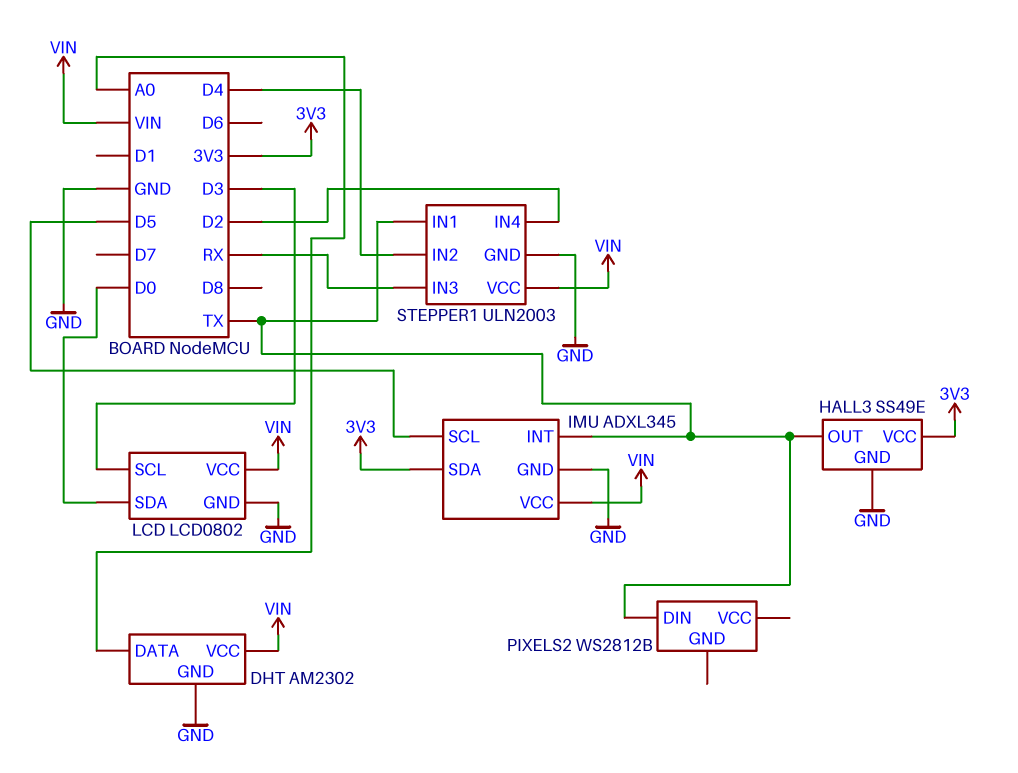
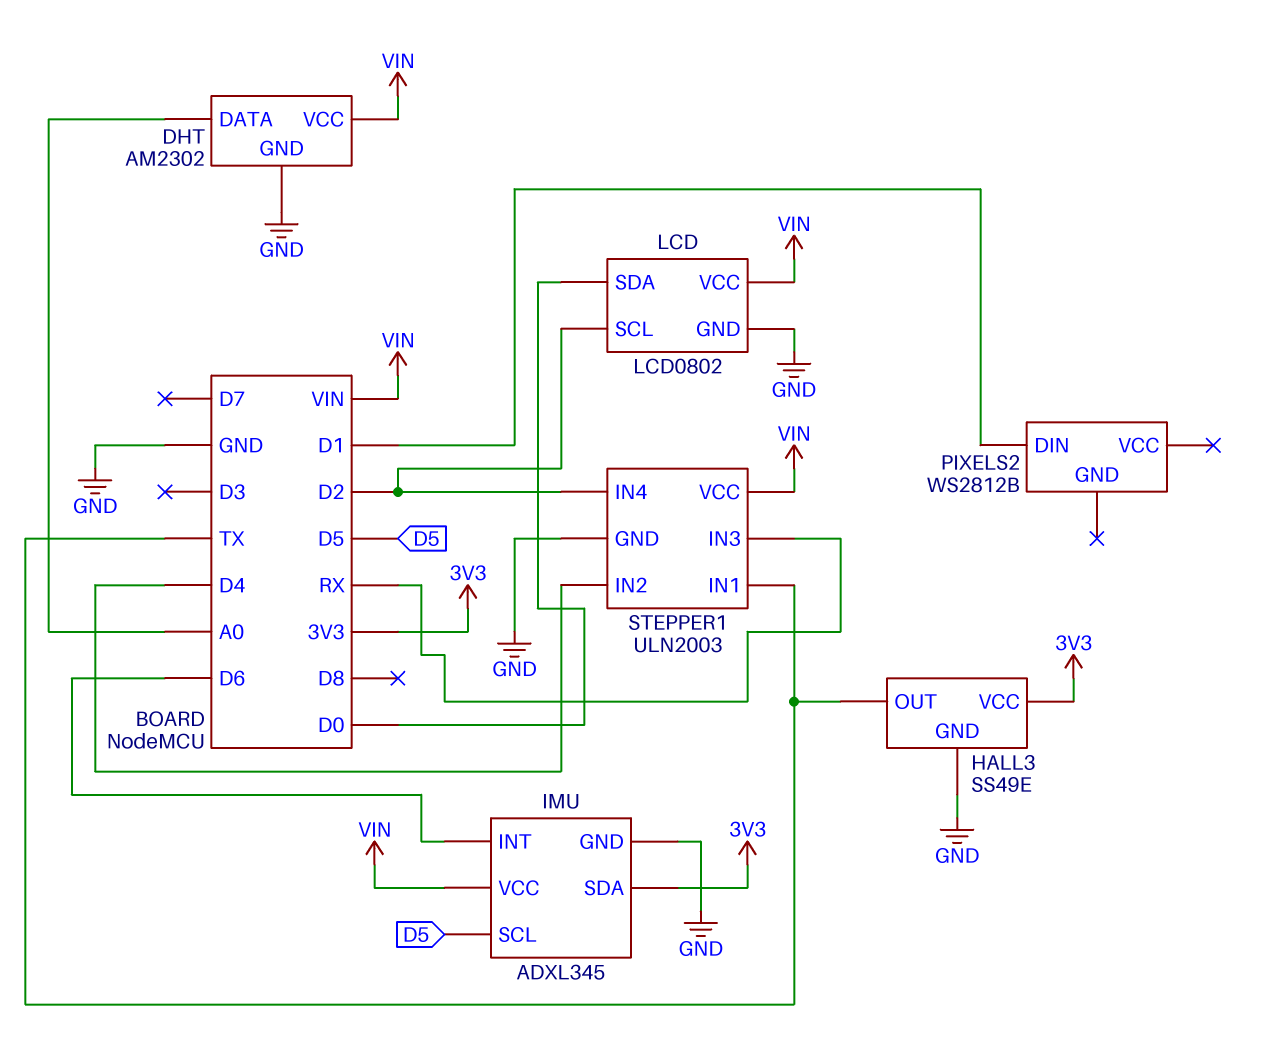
IMU pin INT: TX -> D6
LCD pin SCL: D3 -> D2
PIXELS2 pin DIN: TX -> D1

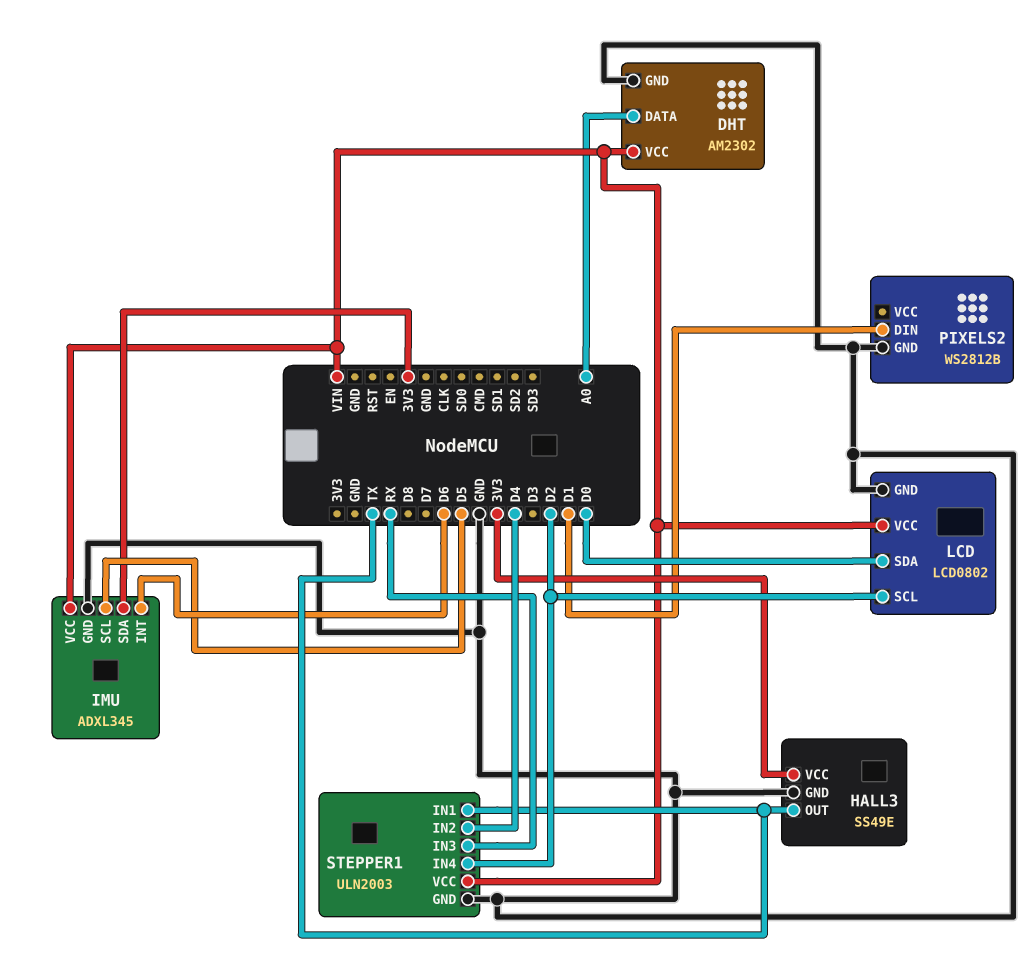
PIXELS2 pin GND: none -> GND

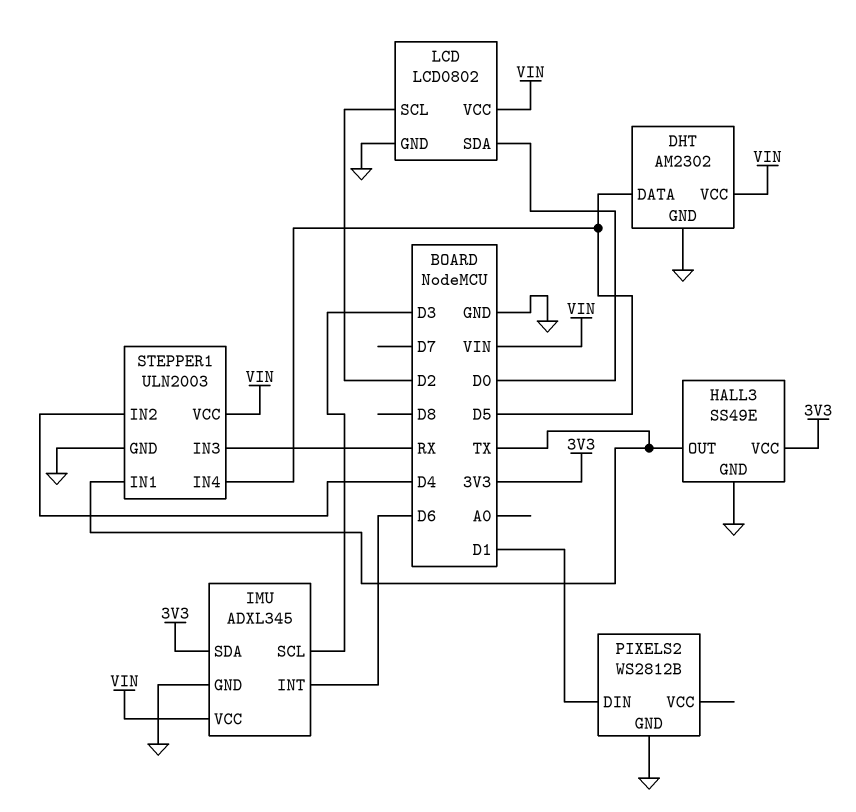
DHT pin DATA: A0 -> D5
IMU pin SCL: D5 -> D3
STEPPER1 pin IN4: D2 -> D5

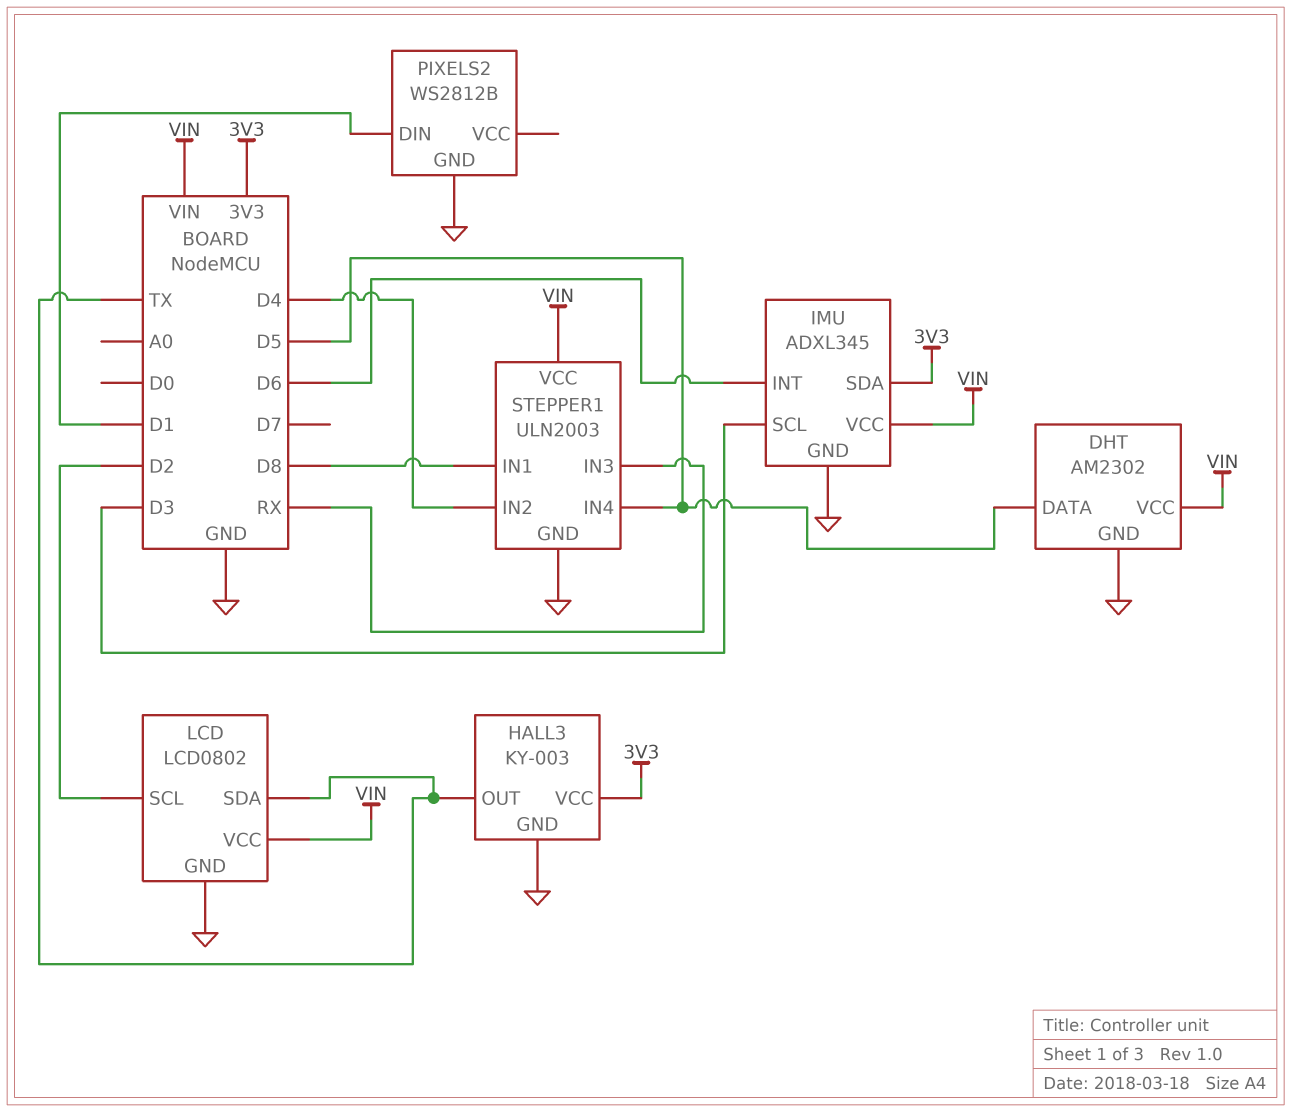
HALL3: SS49E -> KY-003
LCD pin SDA: D0 -> TX
STEPPER1 pin IN1: TX -> D8

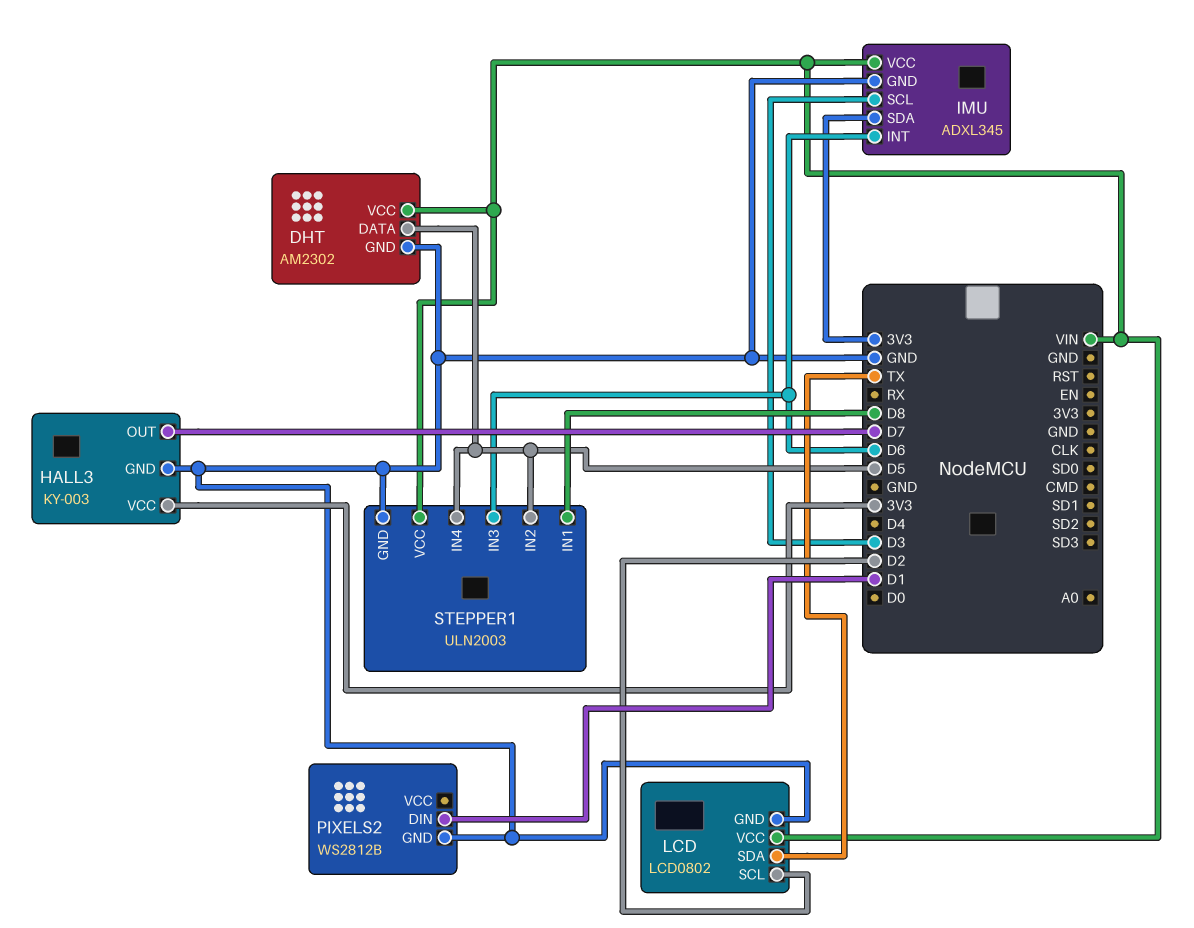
HALL3 pin OUT: TX -> D7
STEPPER1 pin IN2: D4 -> D5
STEPPER1 pin IN3: RX -> D6

